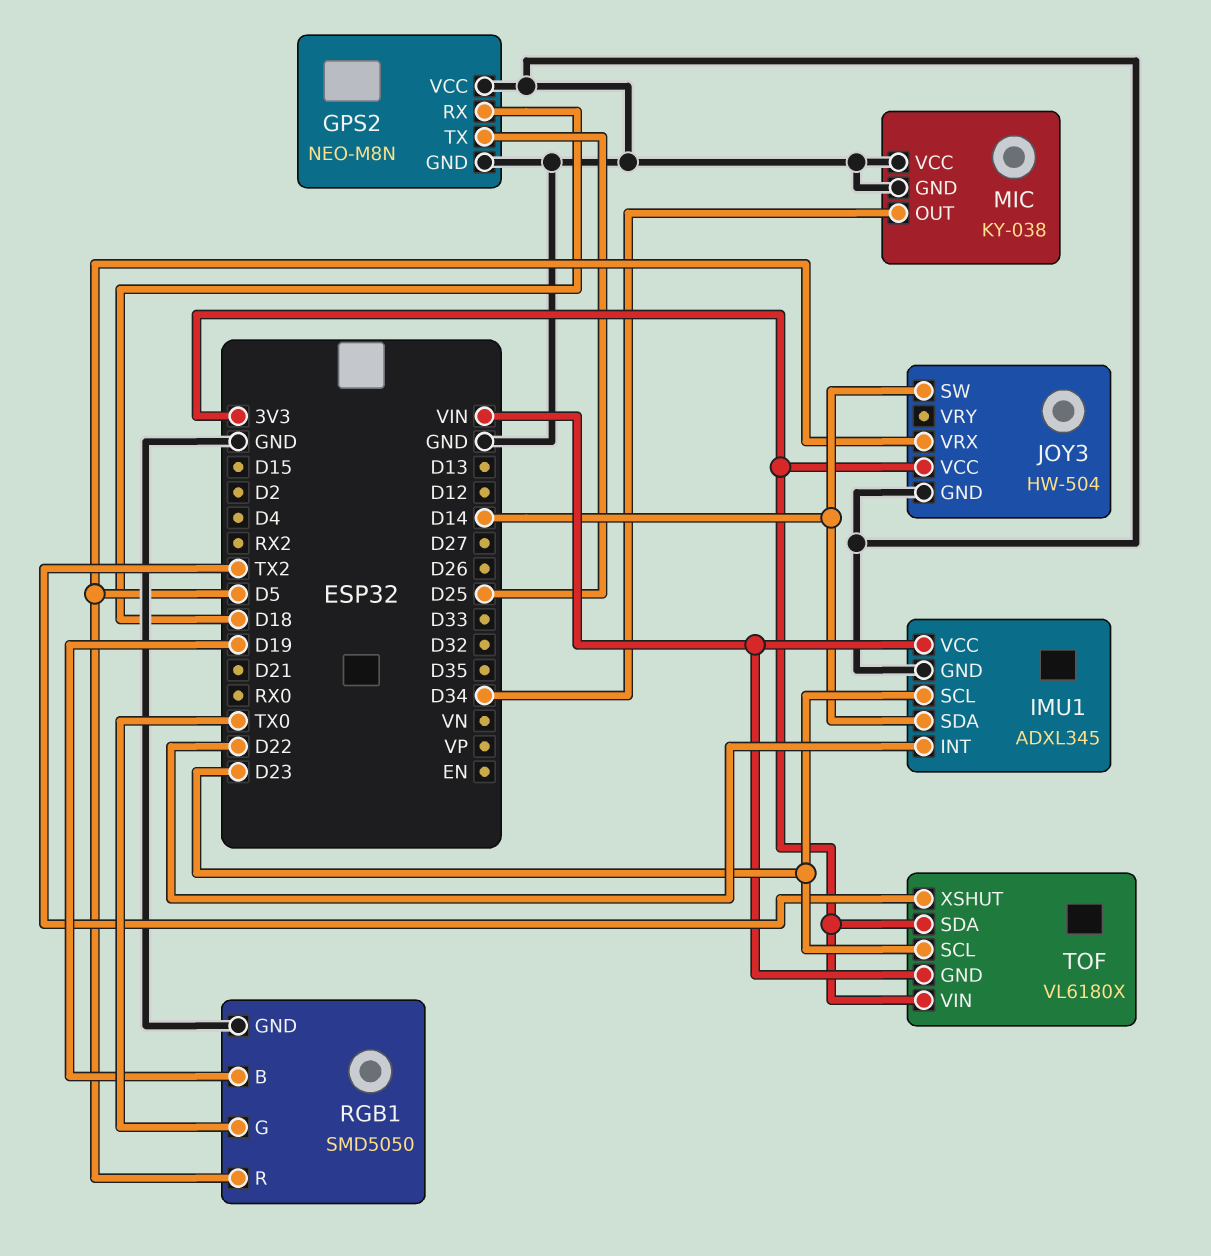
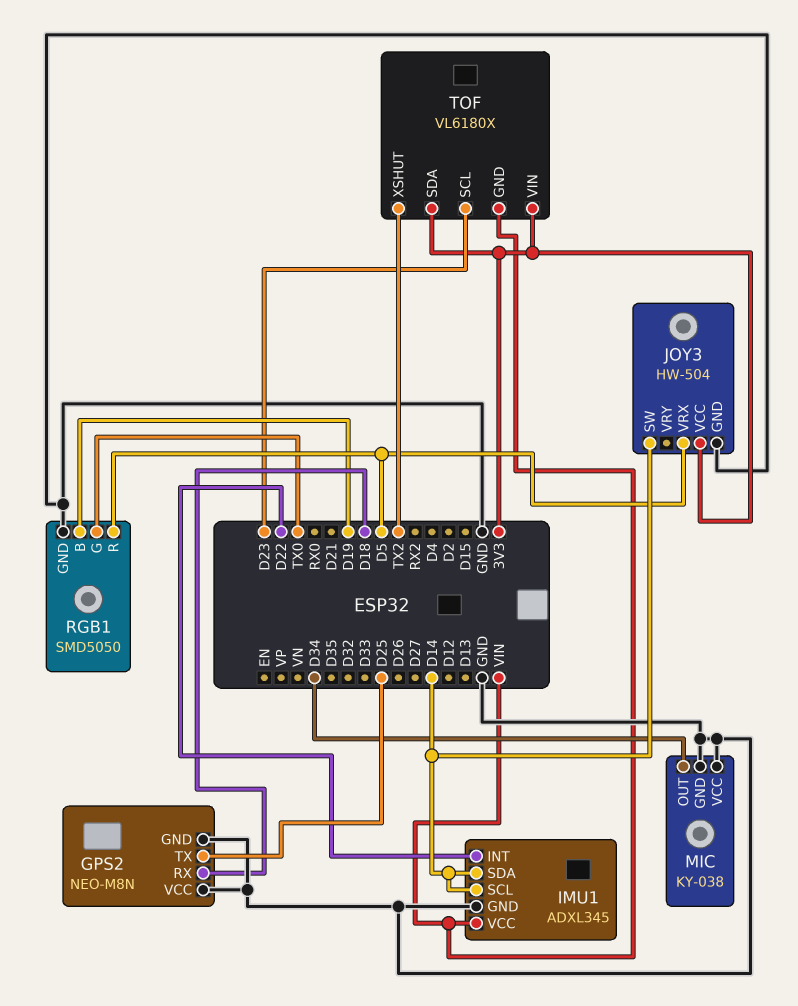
IMU1 pin SCL: D23 -> D14

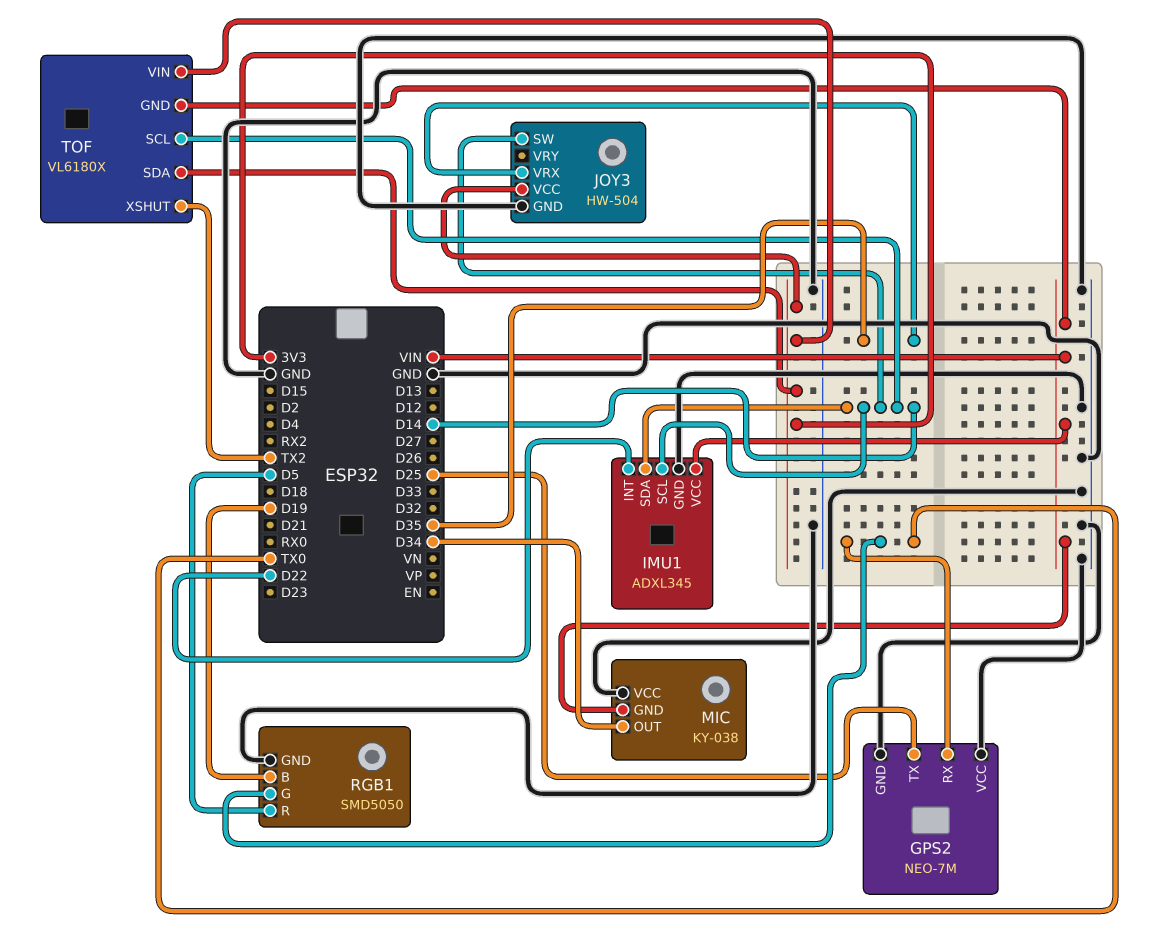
GPS2: NEO-M8N -> NEO-7M
GPS2 pin RX: D18 -> TX0
JOY3 pin VRX: D5 -> D35
MIC pin GND: GND -> VIN
TOF pin SCL: D23 -> D14

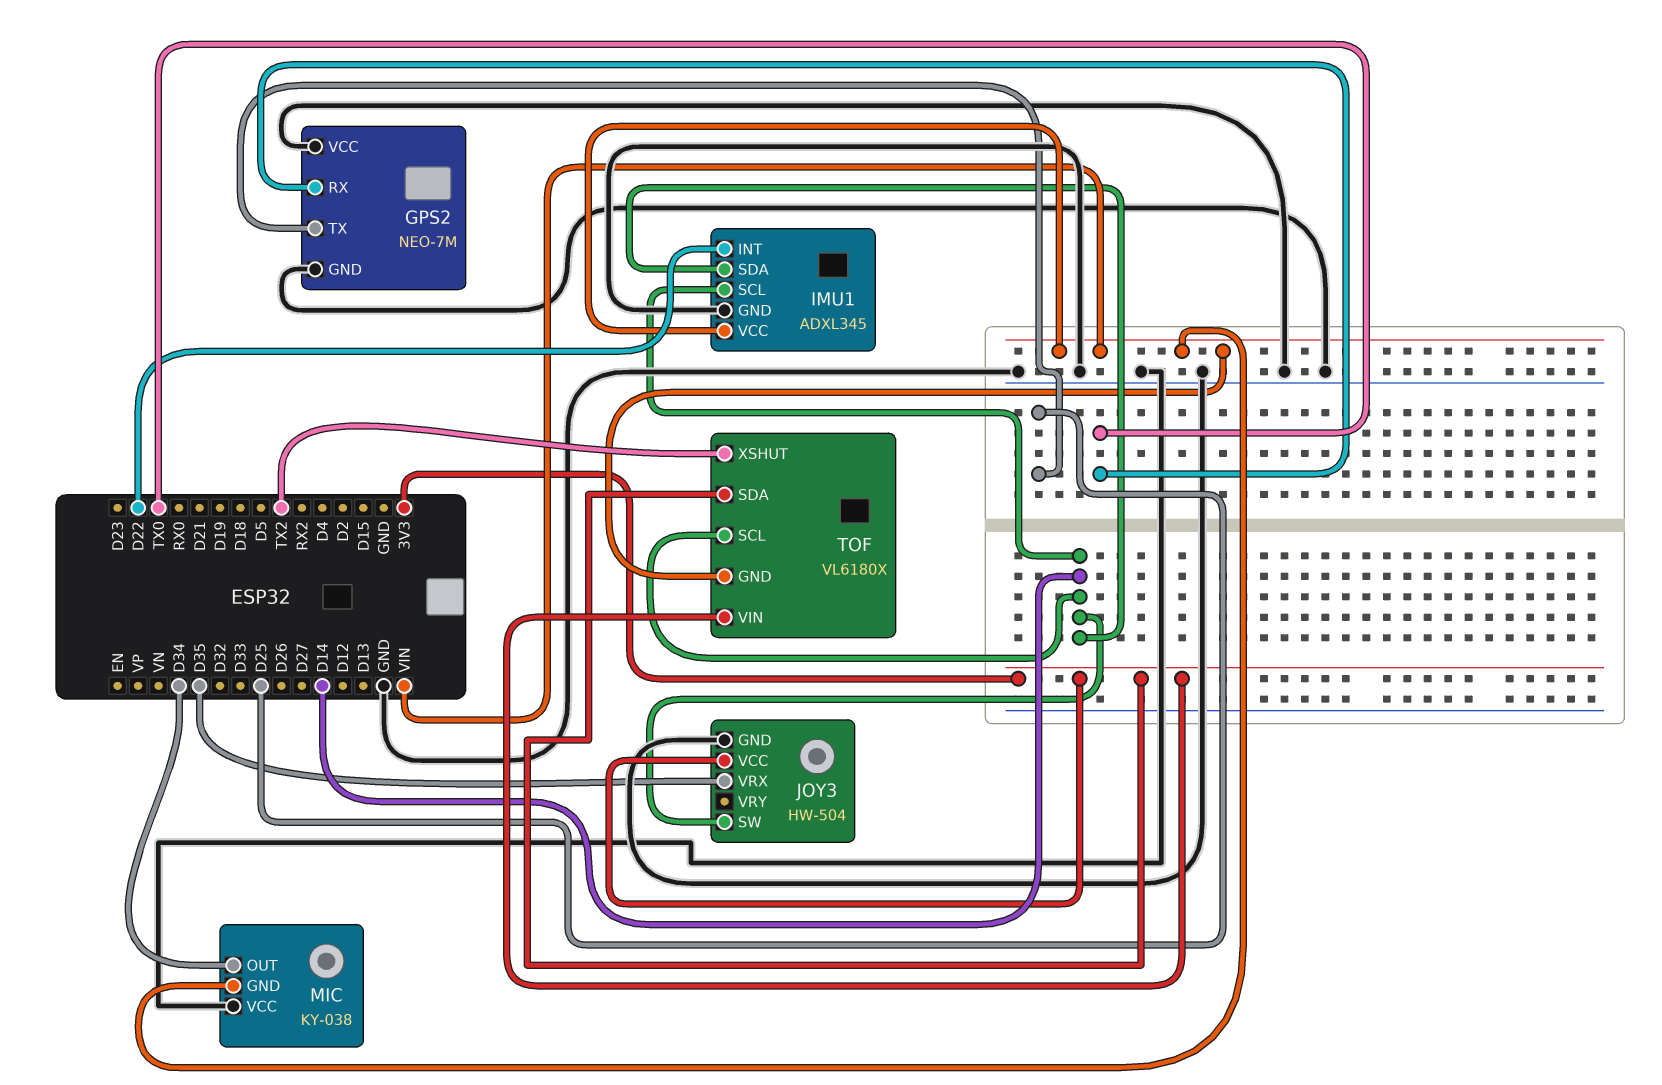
RGB1: SMD5050 -> none
RGB1 pin B: D19 -> none
RGB1 pin G: TX0 -> none
RGB1 pin GND: GND -> none
RGB1 pin R: D5 -> none

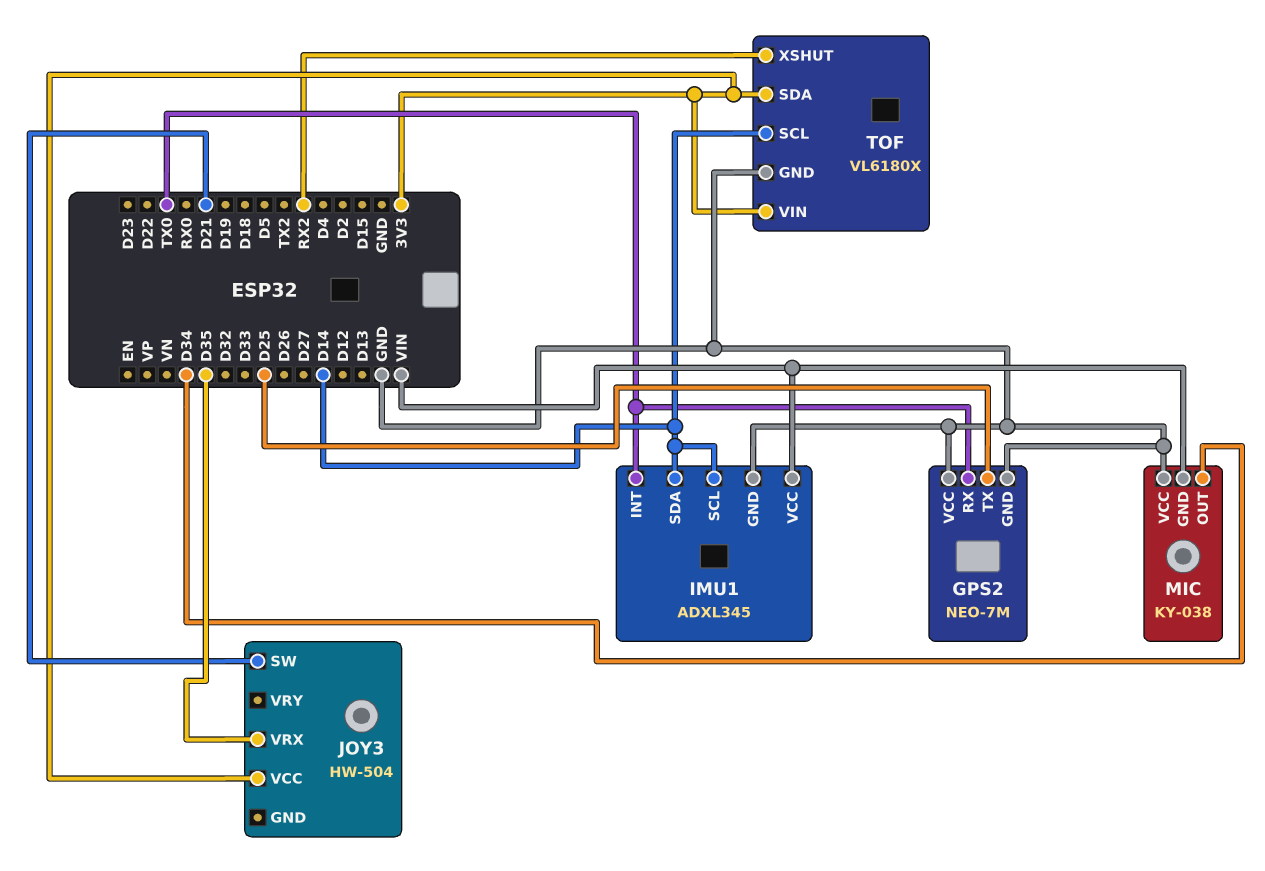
IMU1 pin INT: D22 -> TX0
JOY3 pin GND: GND -> none
JOY3 pin SW: D14 -> D21
TOF pin GND: VIN -> GND
TOF pin XSHUT: TX2 -> RX2

